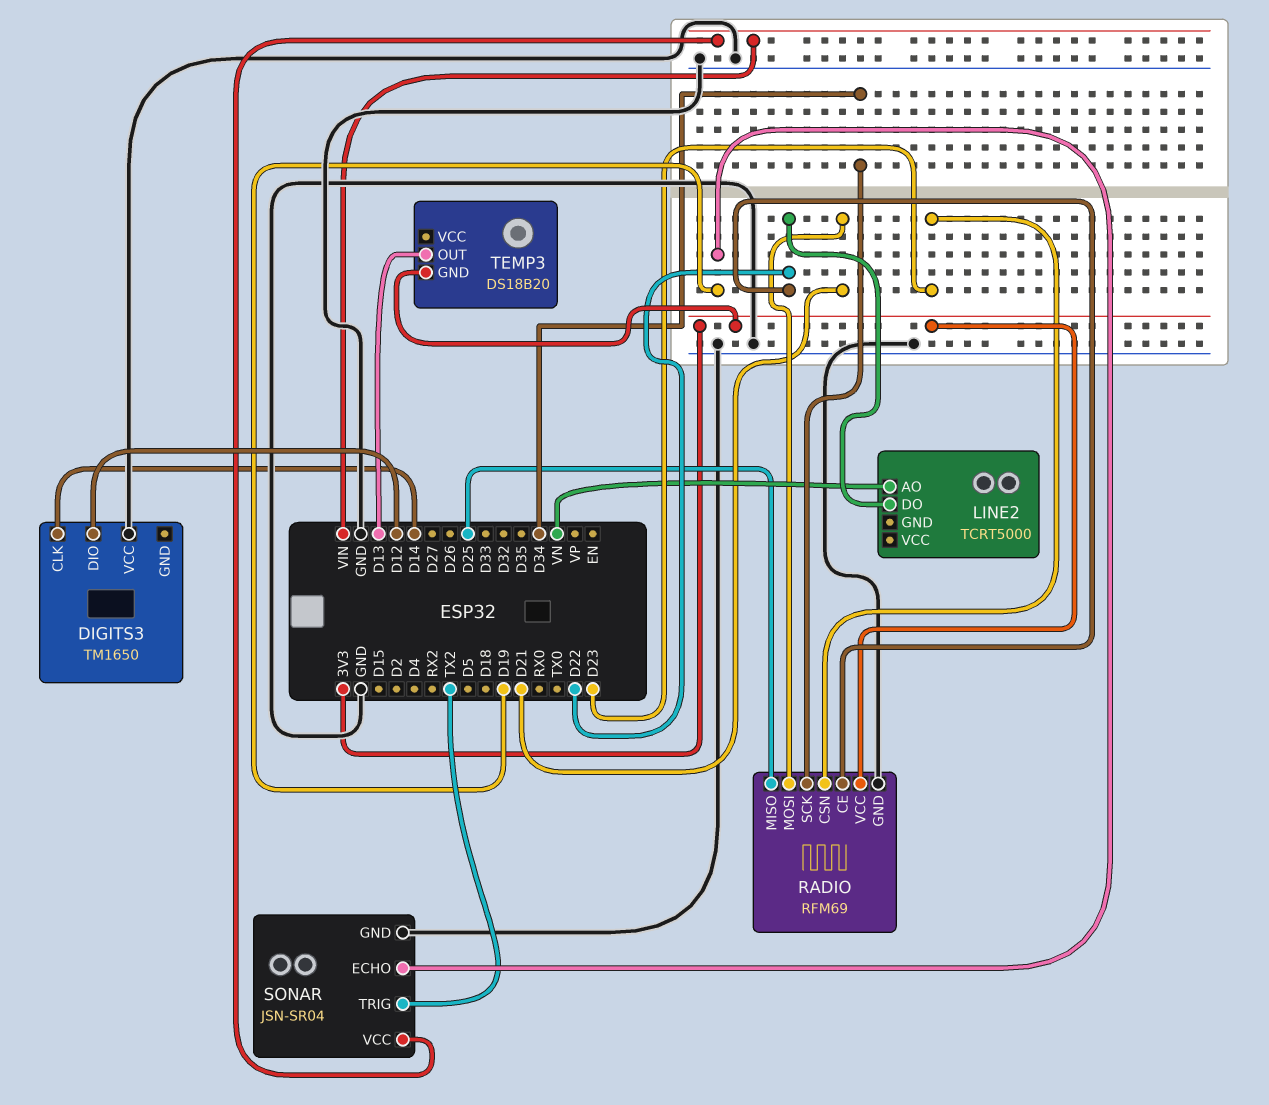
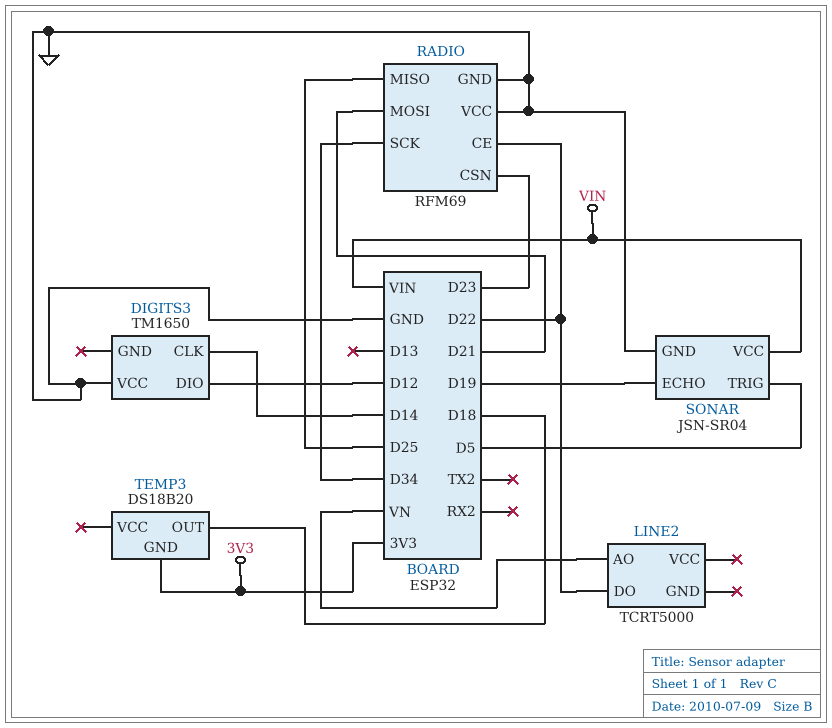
RADIO pin VCC: 3V3 -> GND
SONAR pin TRIG: TX2 -> D5
TEMP3 pin OUT: D13 -> D18

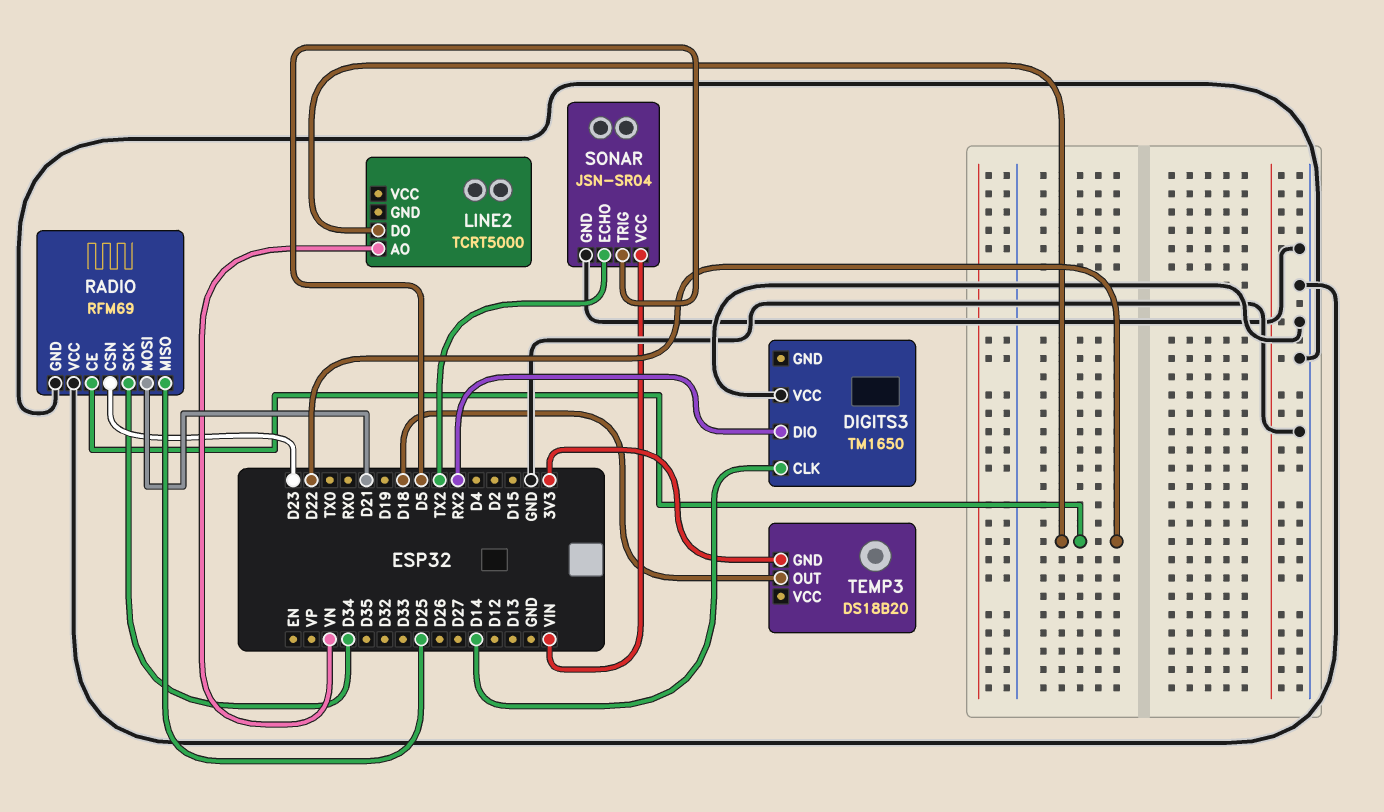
DIGITS3 pin DIO: D12 -> RX2
SONAR pin ECHO: D19 -> TX2

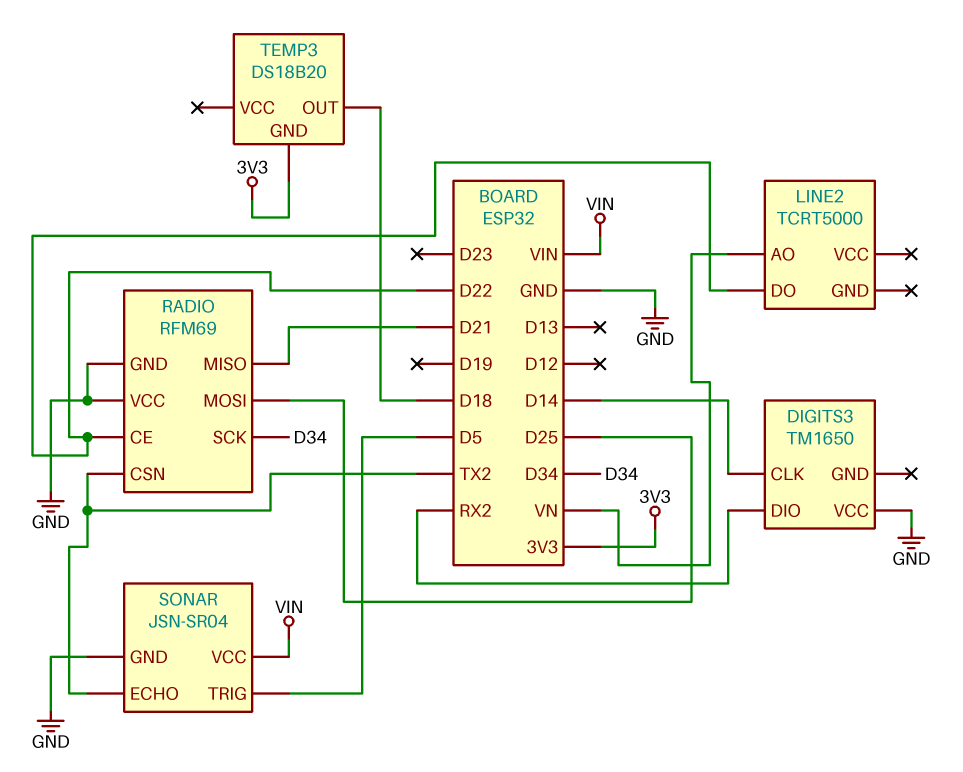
RADIO pin CSN: D23 -> TX2
RADIO pin MISO: D25 -> D21
RADIO pin MOSI: D21 -> D25

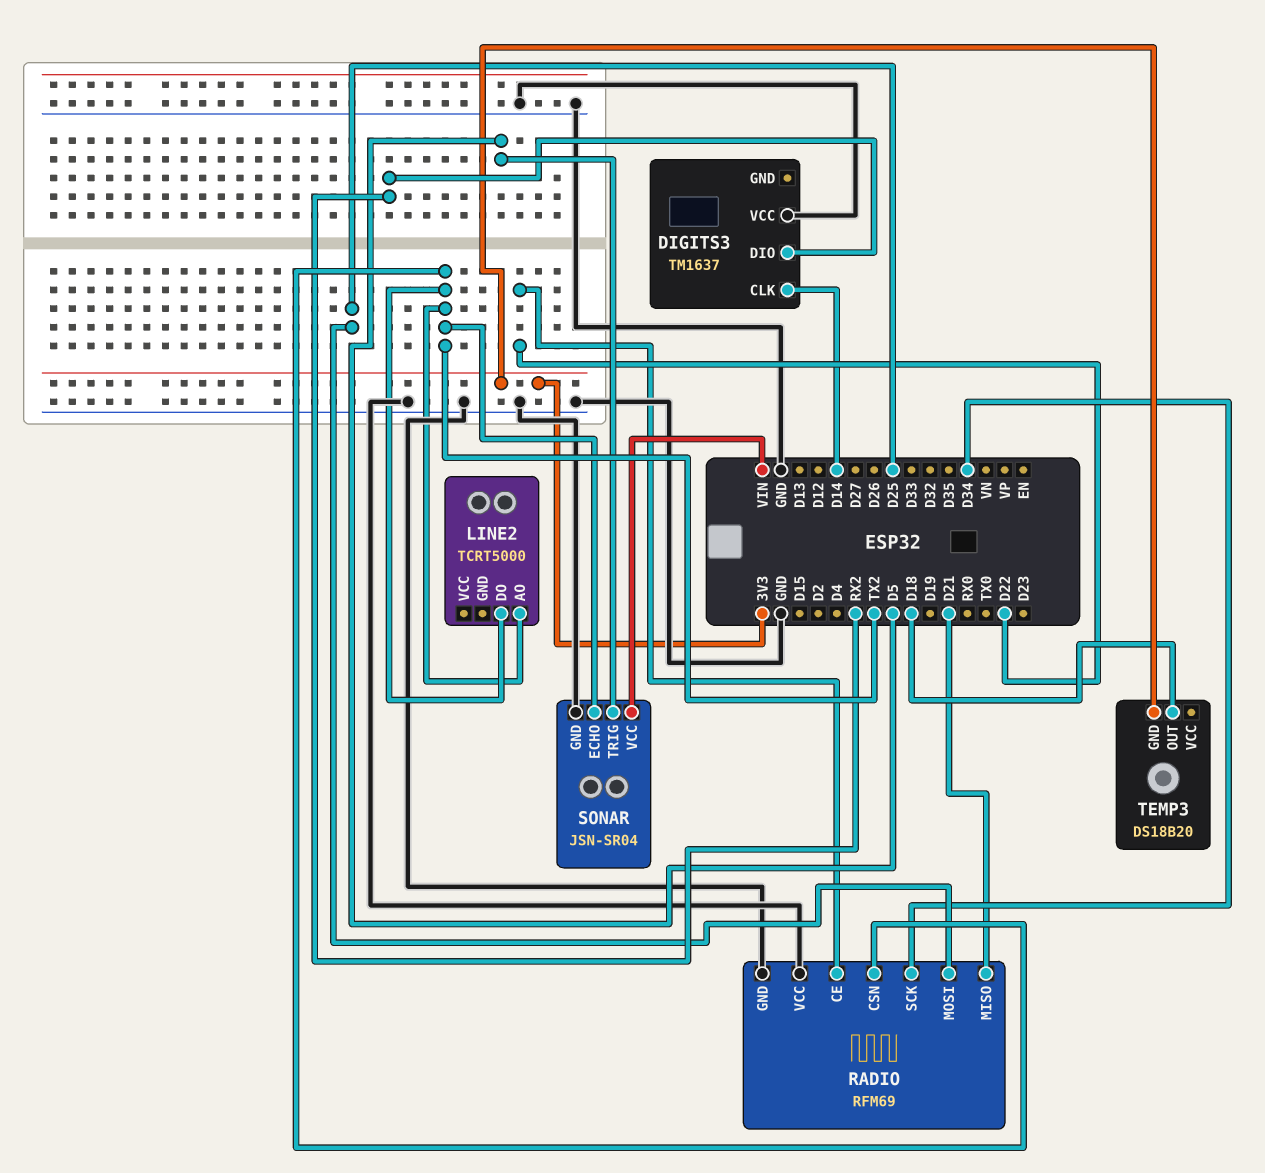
DIGITS3: TM1650 -> TM1637
LINE2 pin AO: VN -> TX2
LINE2 pin DO: D22 -> TX2

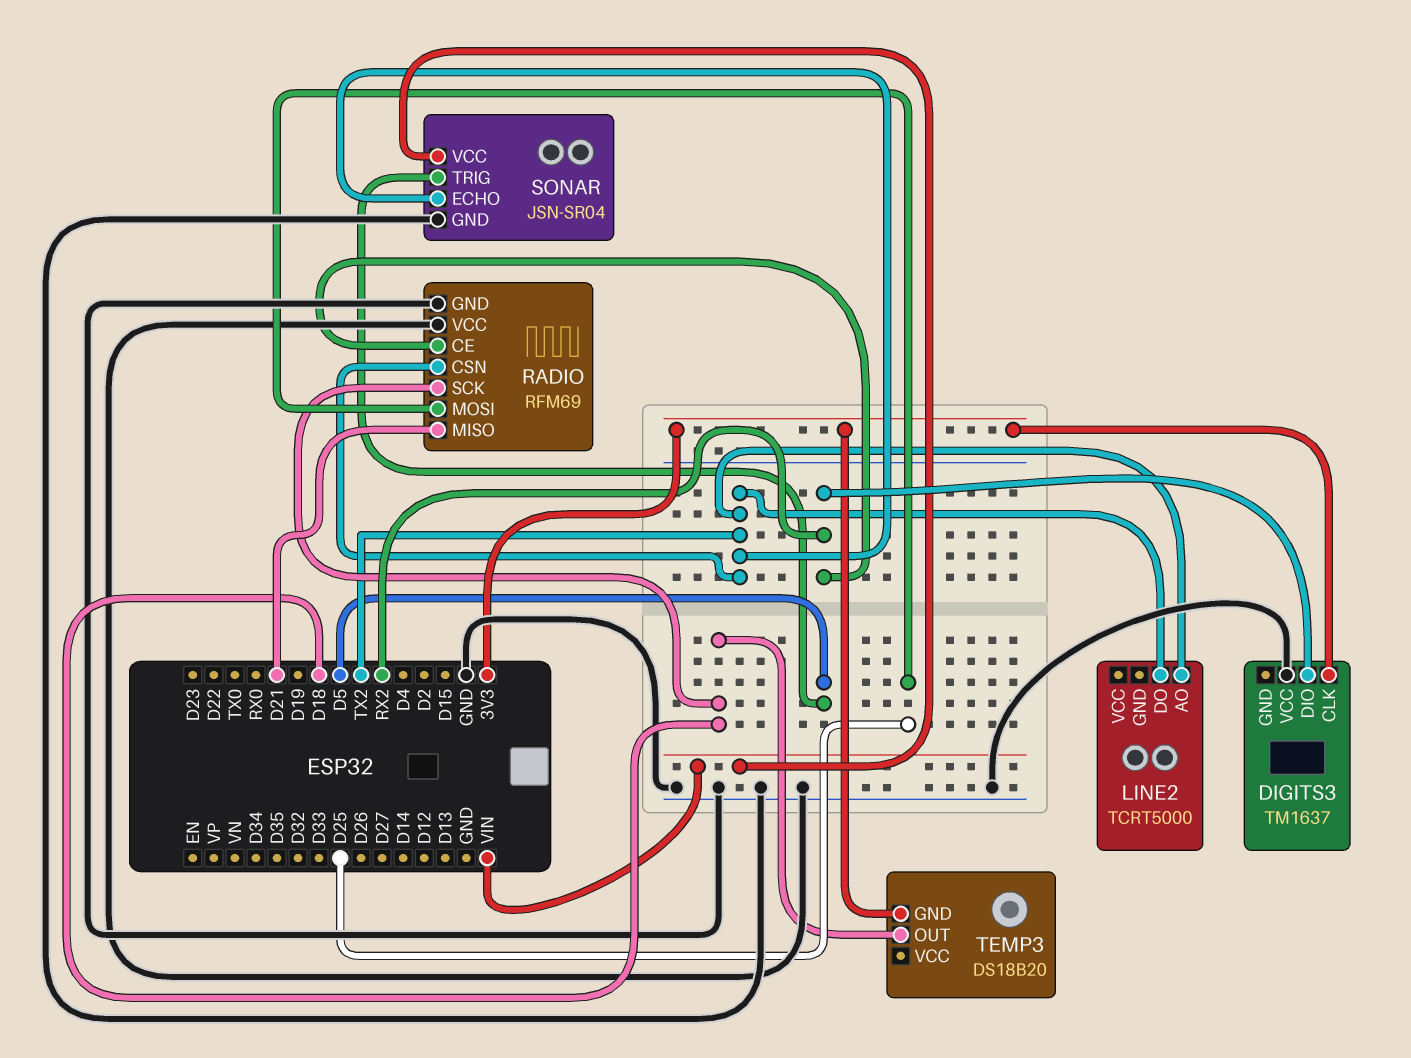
DIGITS3 pin CLK: D14 -> 3V3
RADIO pin CE: D22 -> RX2
RADIO pin SCK: D34 -> D18

